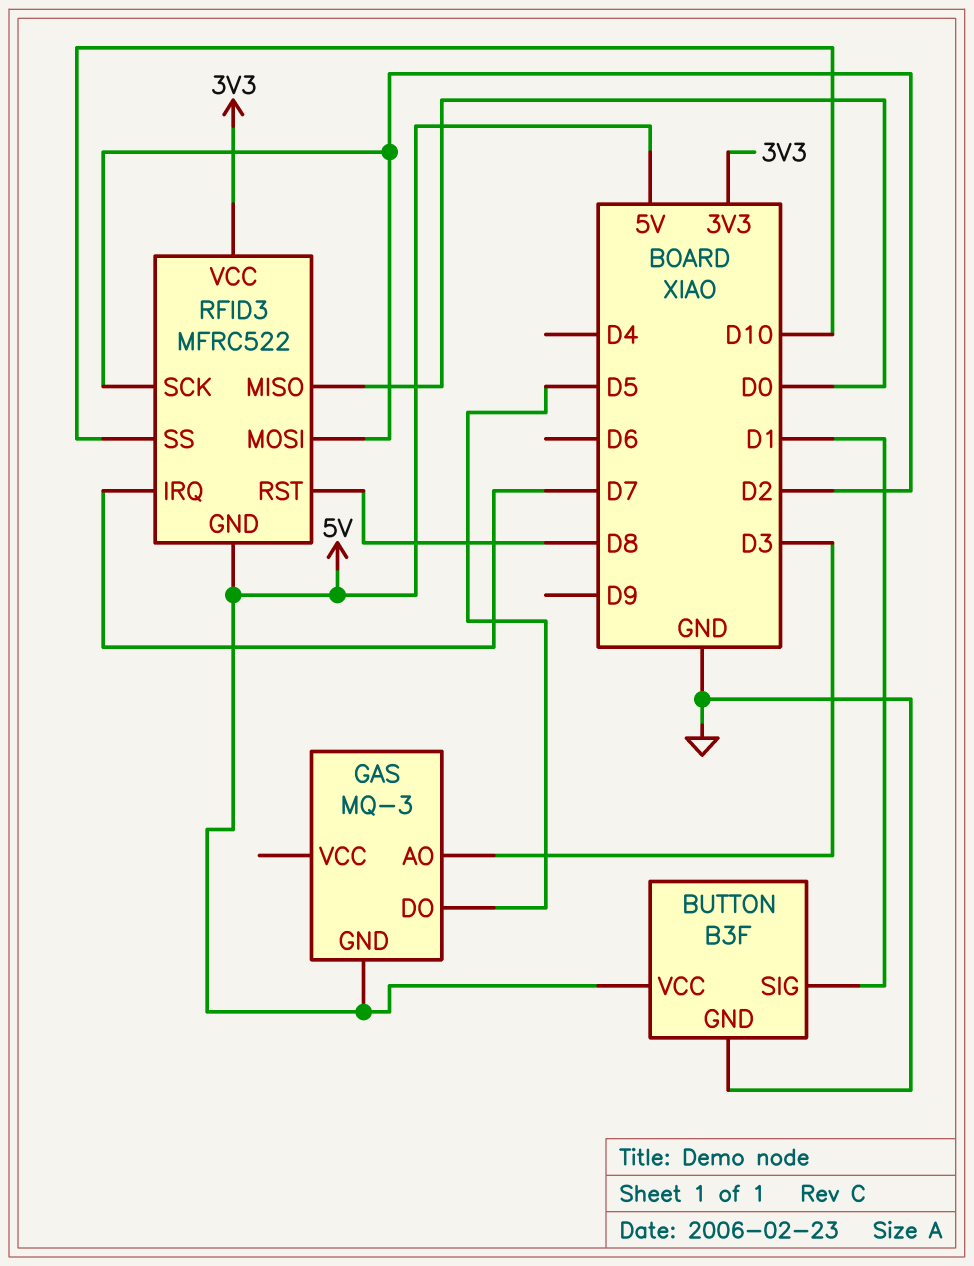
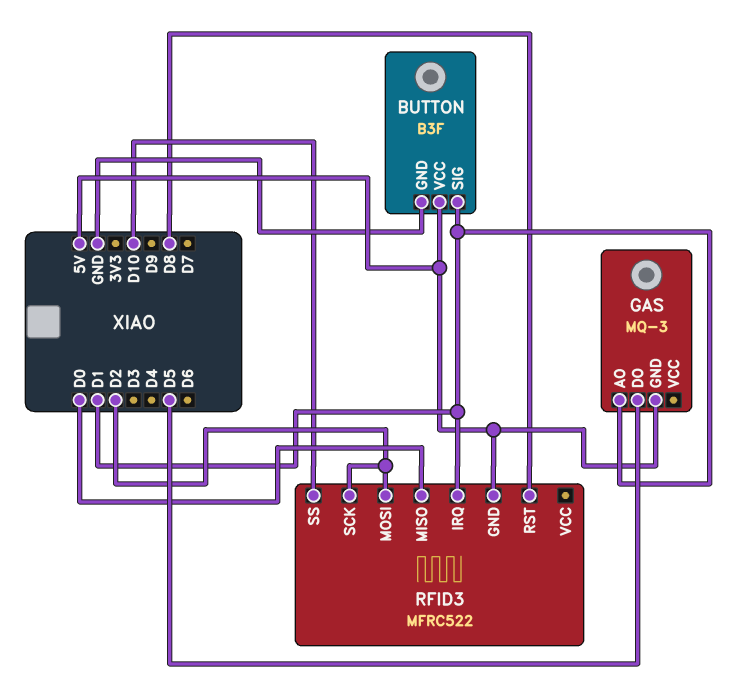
GAS pin AO: D3 -> D1
RFID3 pin IRQ: D7 -> D1
RFID3 pin VCC: 3V3 -> none

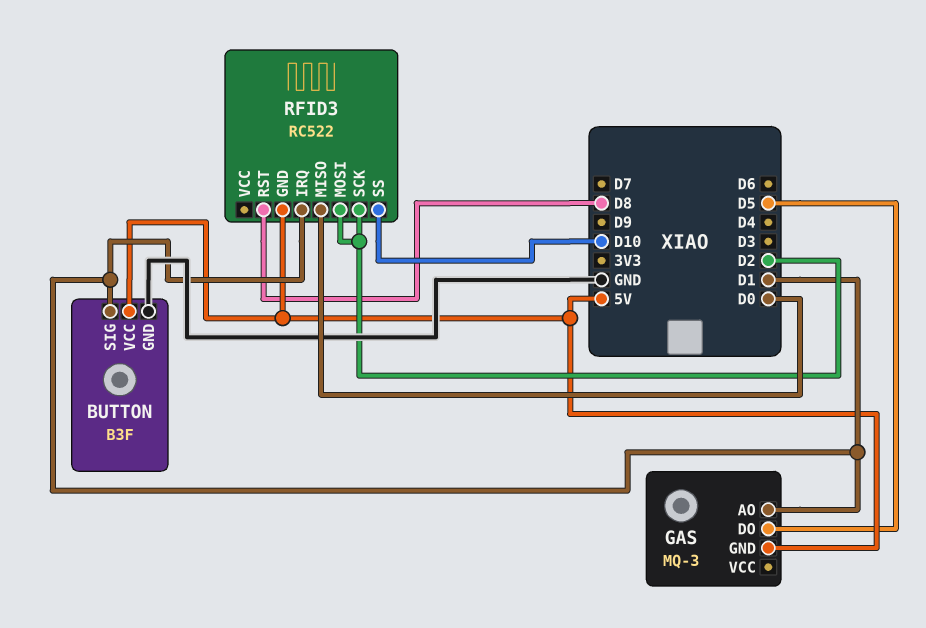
RFID3: MFRC522 -> RC522

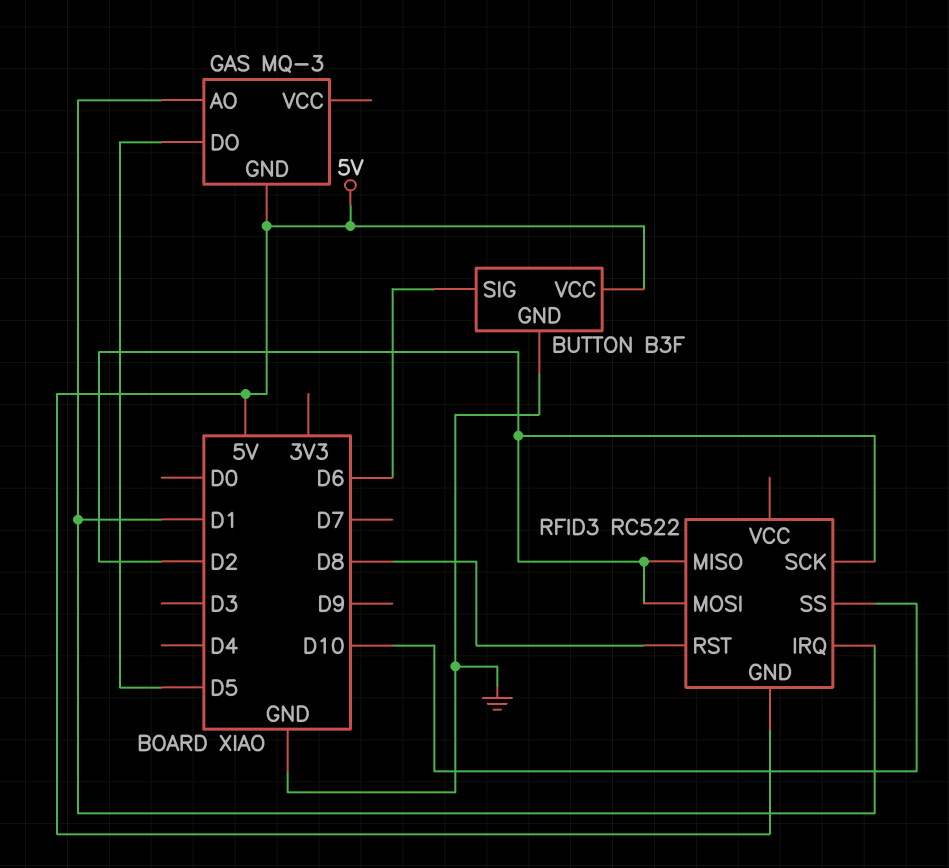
BUTTON pin SIG: D1 -> D6
RFID3 pin MISO: D0 -> D2

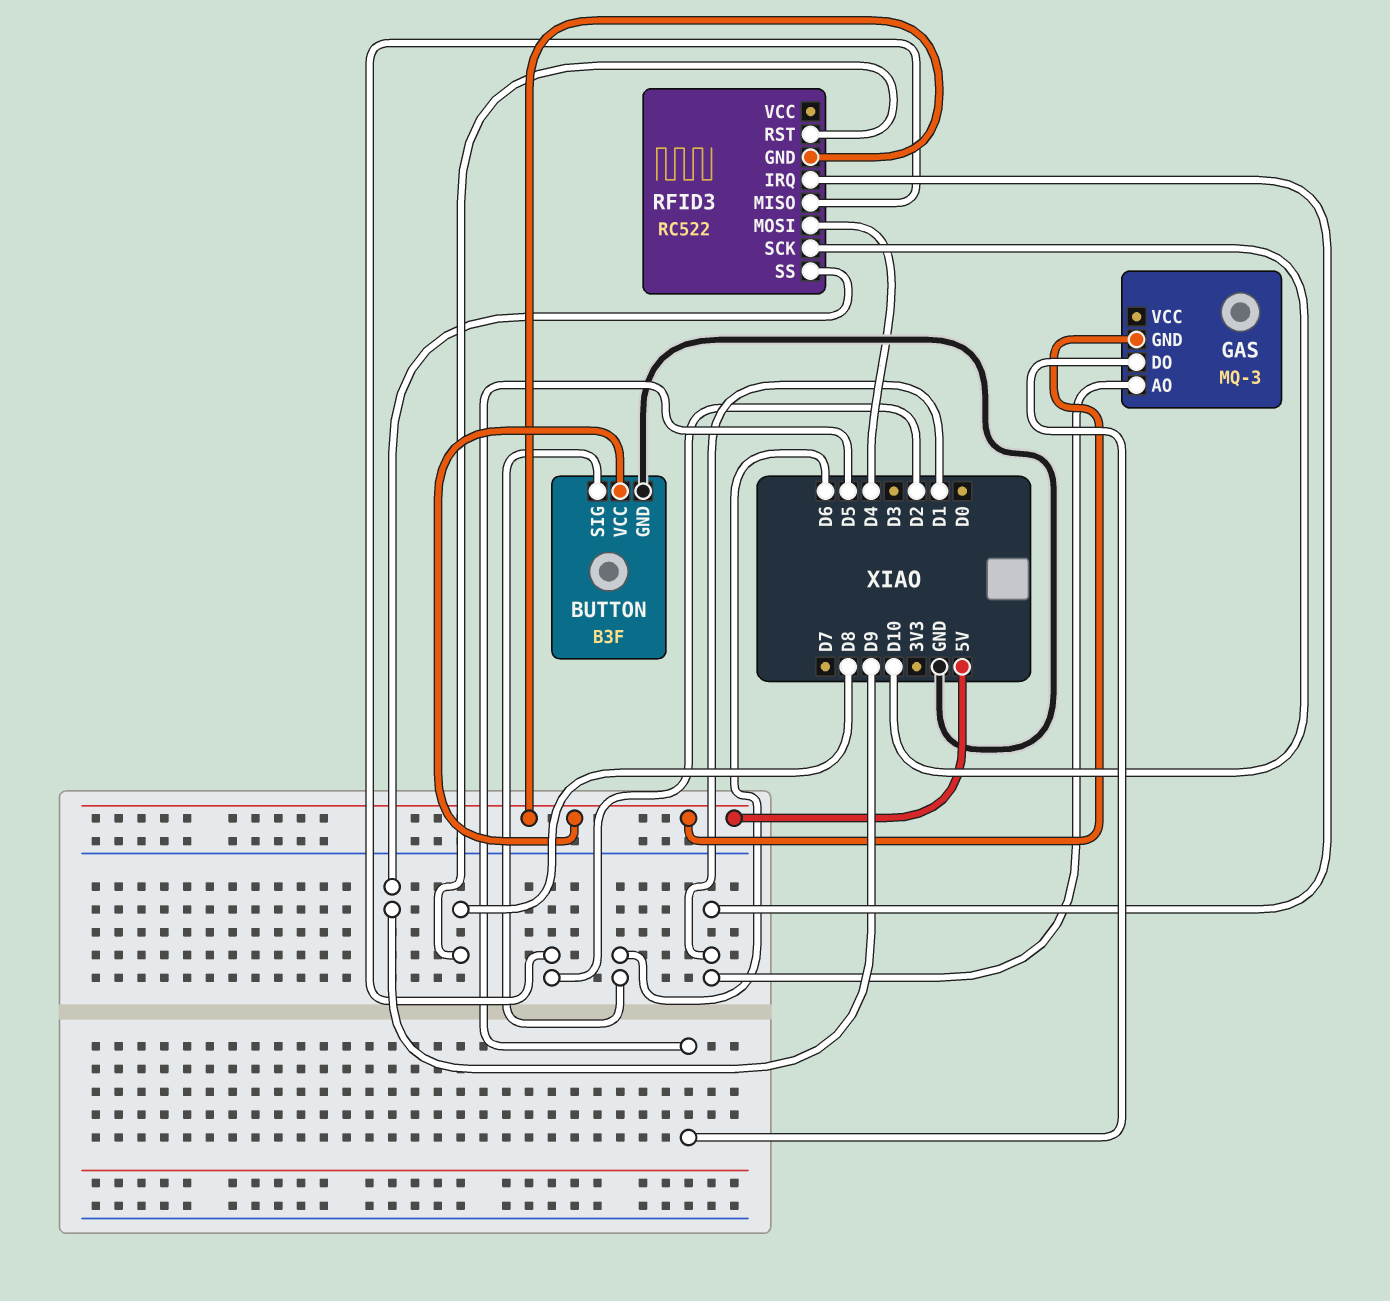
RFID3 pin MOSI: D2 -> D4
RFID3 pin SCK: D2 -> D10
RFID3 pin SS: D10 -> D9

